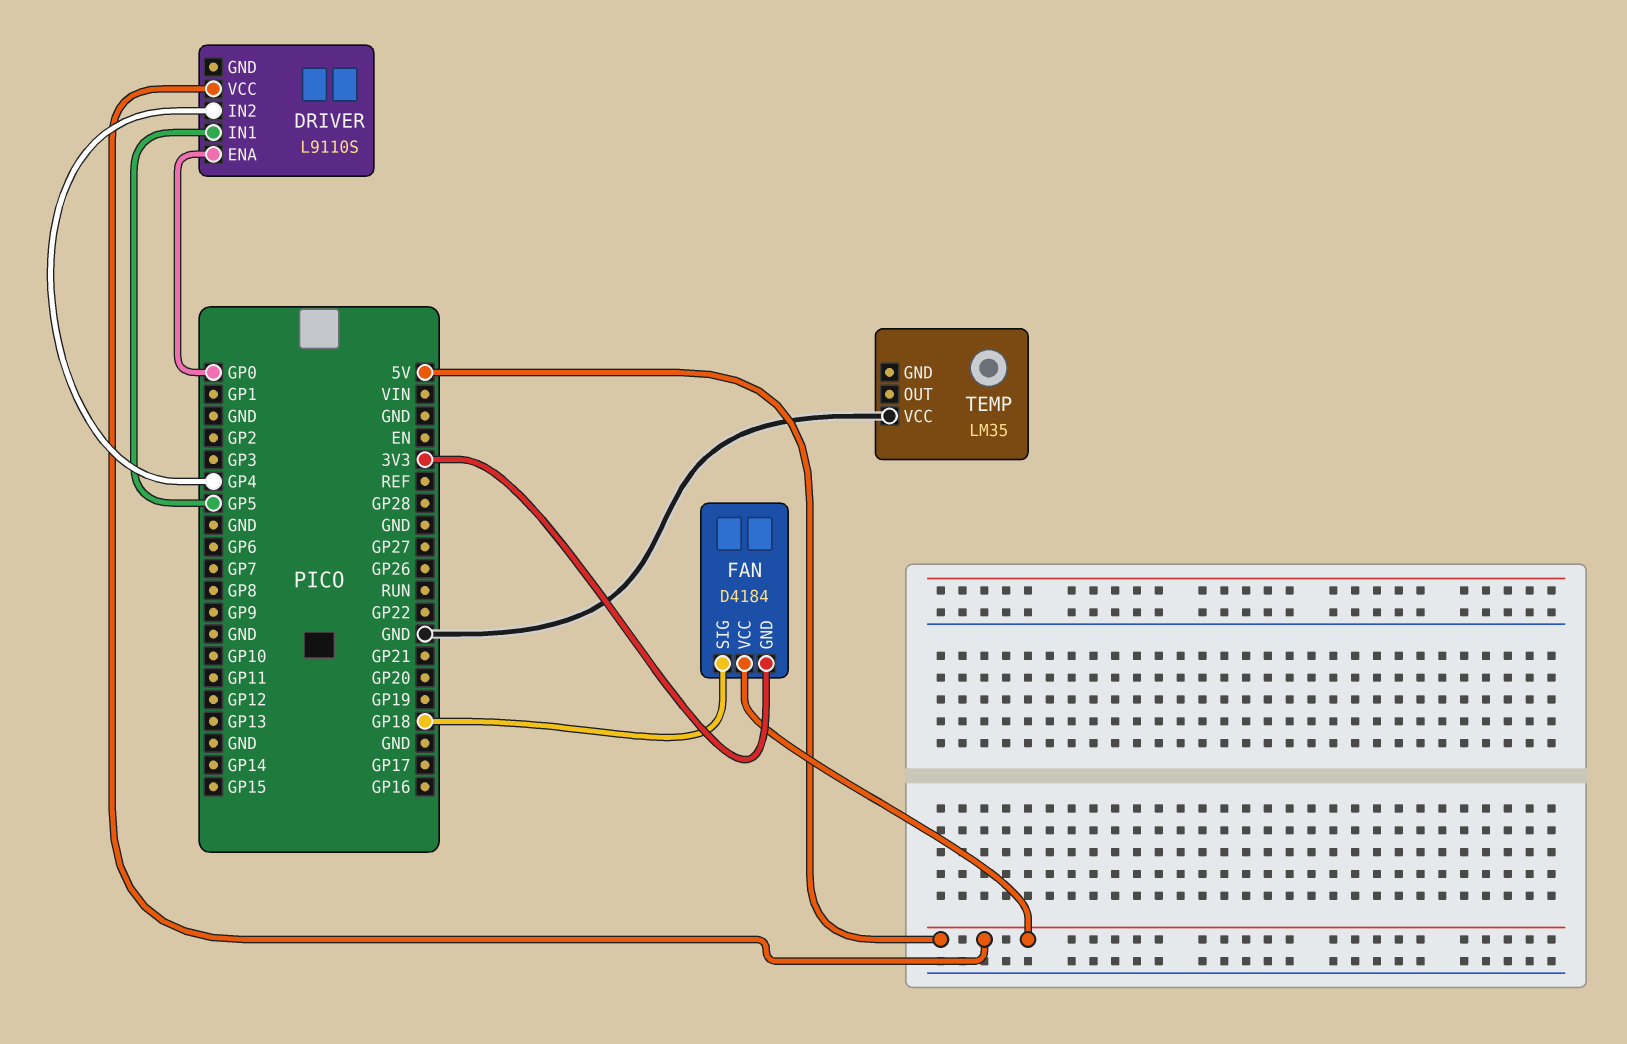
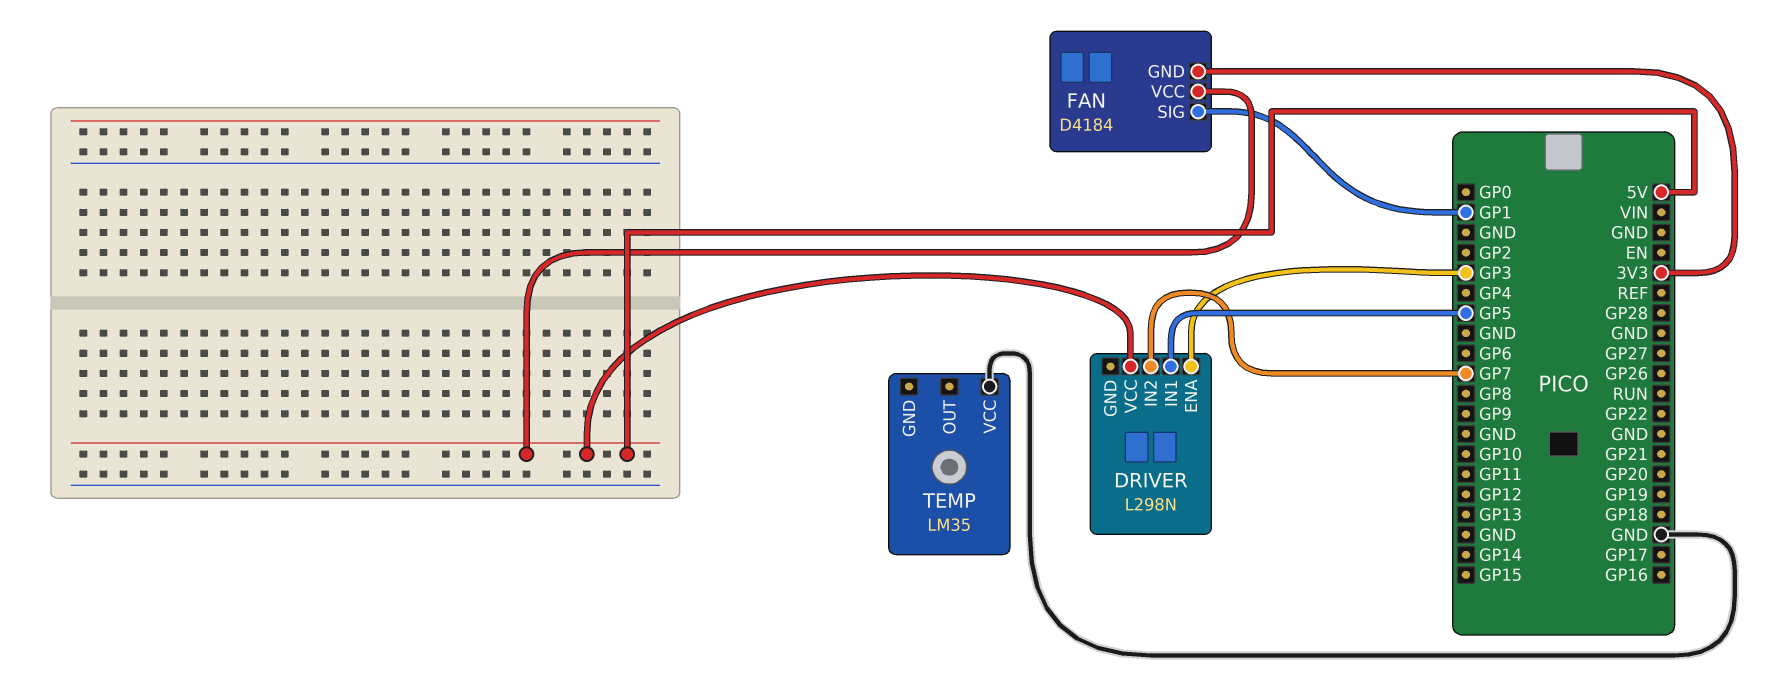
DRIVER: L9110S -> L298N
DRIVER pin ENA: GP0 -> GP3
DRIVER pin IN2: GP4 -> GP7
FAN pin SIG: GP18 -> GP1

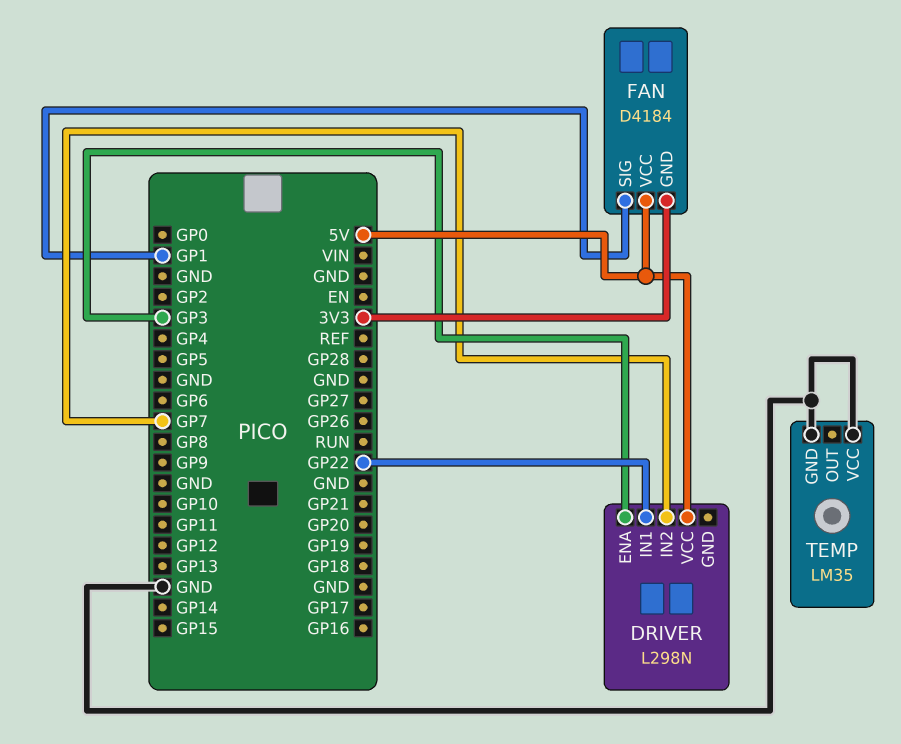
DRIVER pin IN1: GP5 -> GP22
TEMP pin GND: none -> GND

